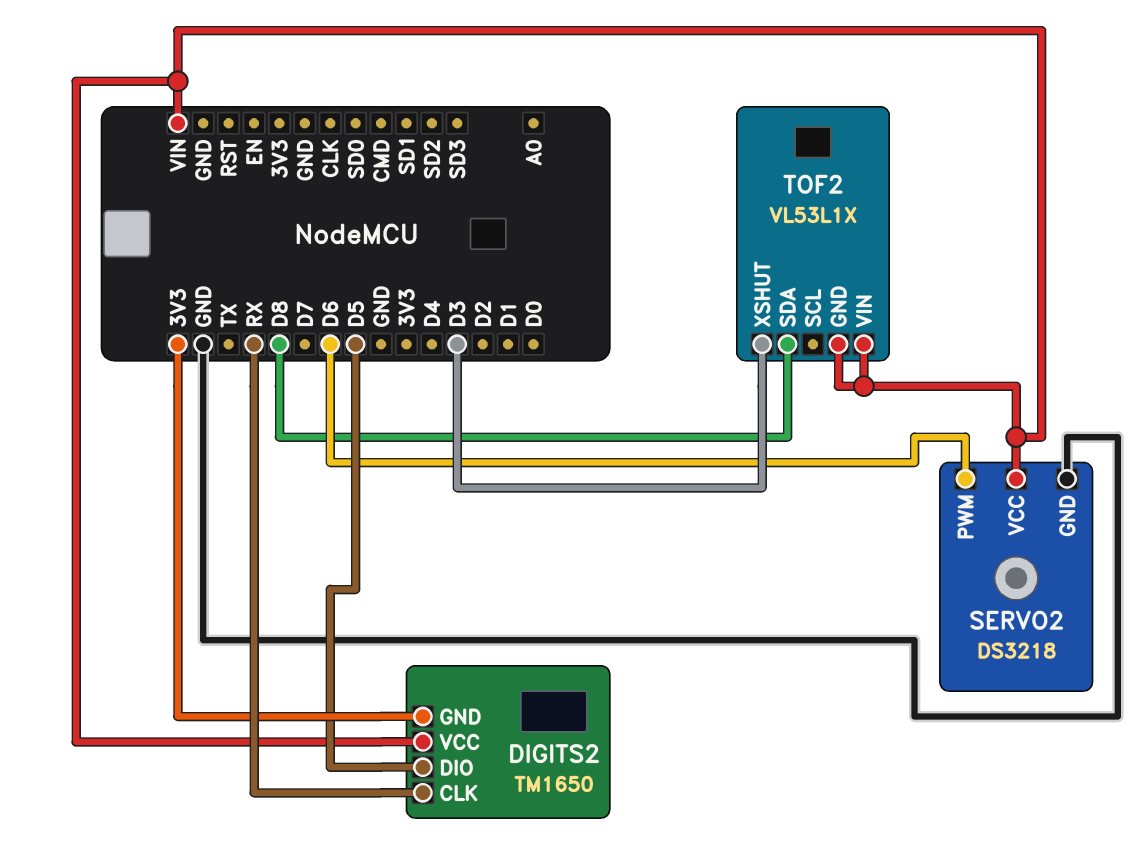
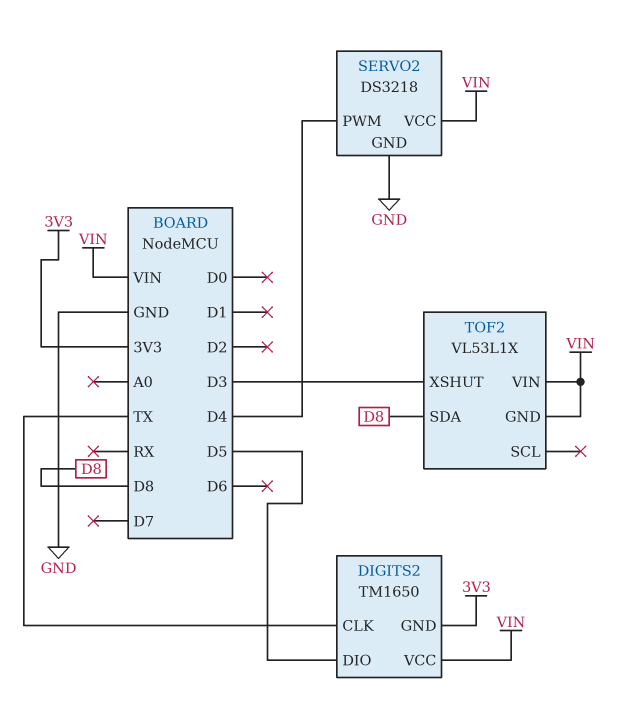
DIGITS2 pin CLK: RX -> TX
SERVO2 pin PWM: D6 -> D4

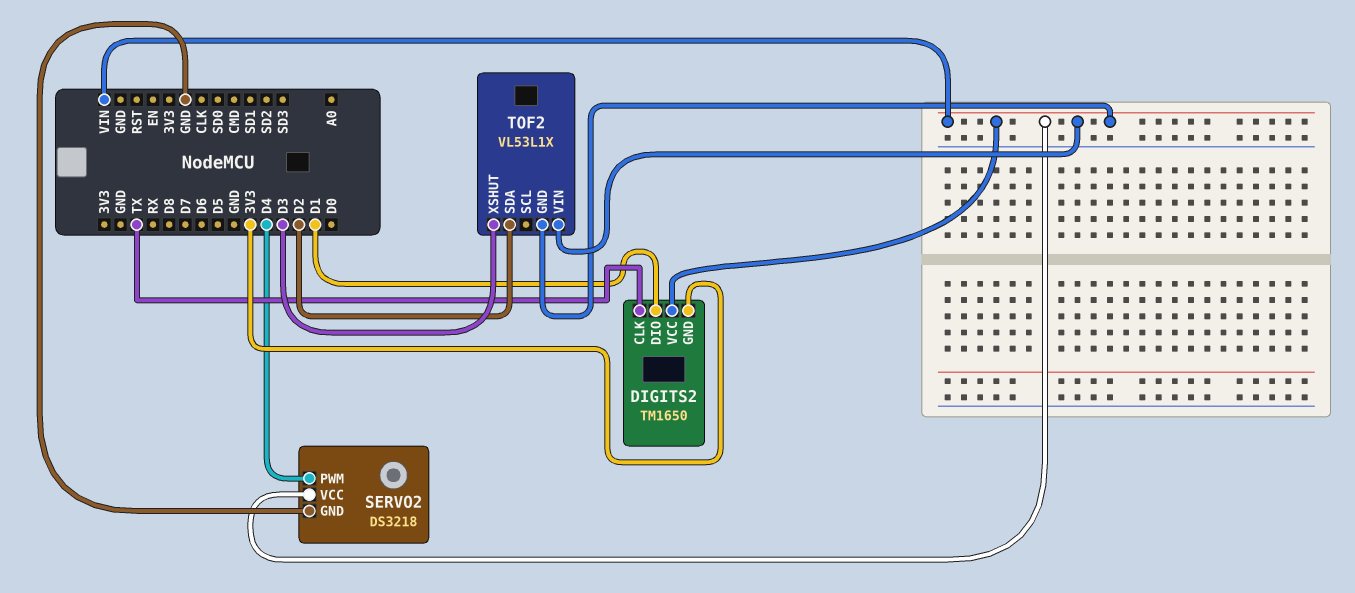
DIGITS2 pin DIO: D5 -> D1
TOF2 pin SDA: D8 -> D2

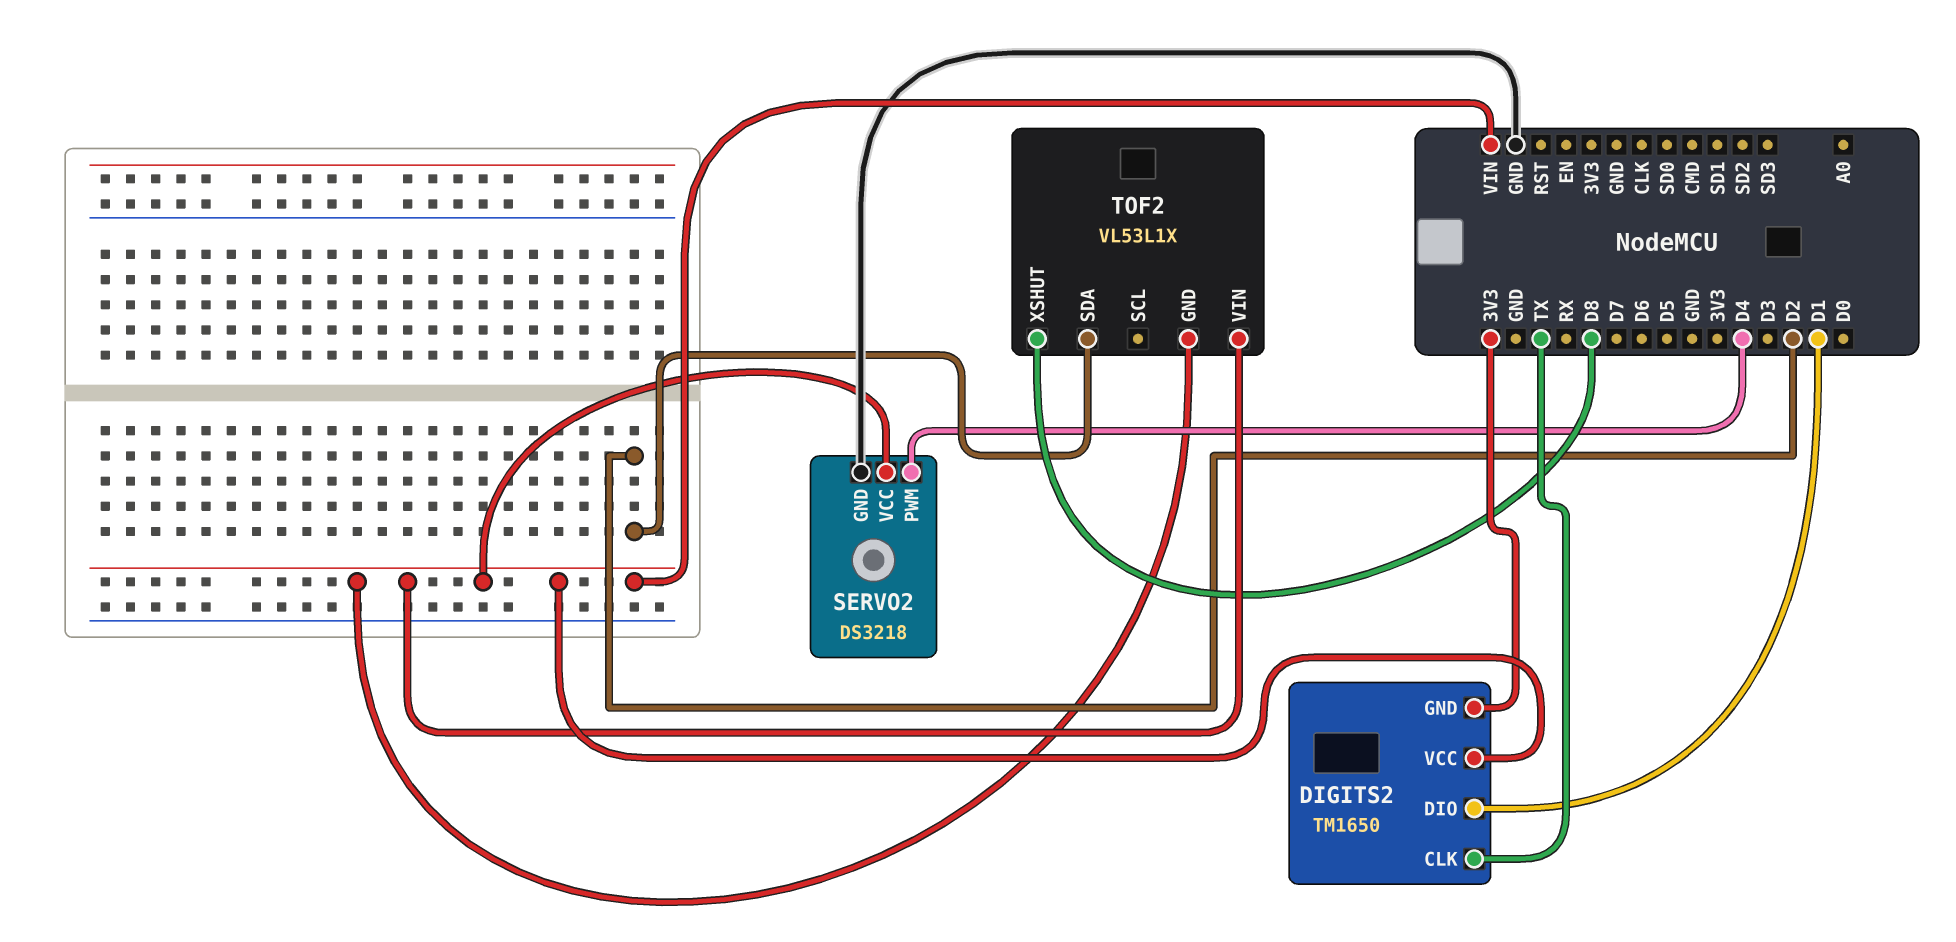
TOF2 pin XSHUT: D3 -> D8

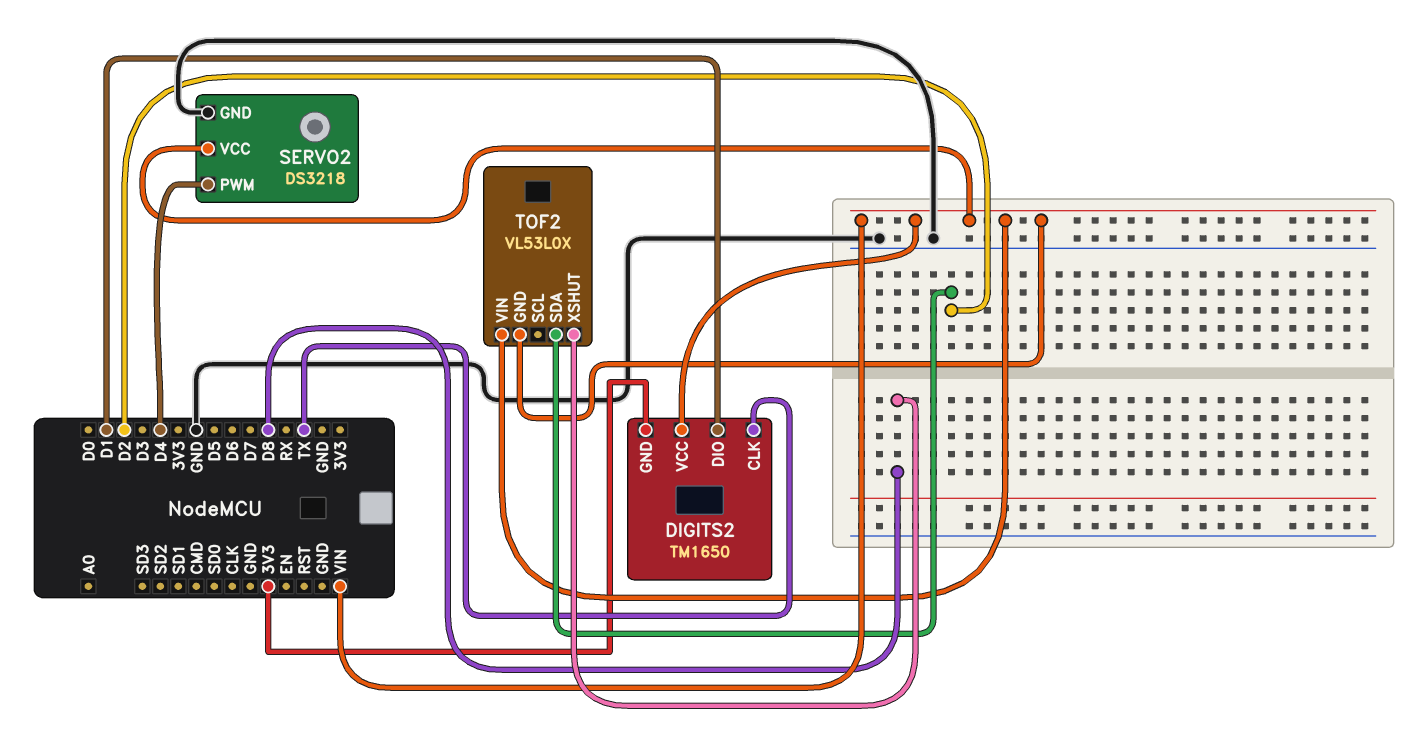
TOF2: VL53L1X -> VL53L0X

